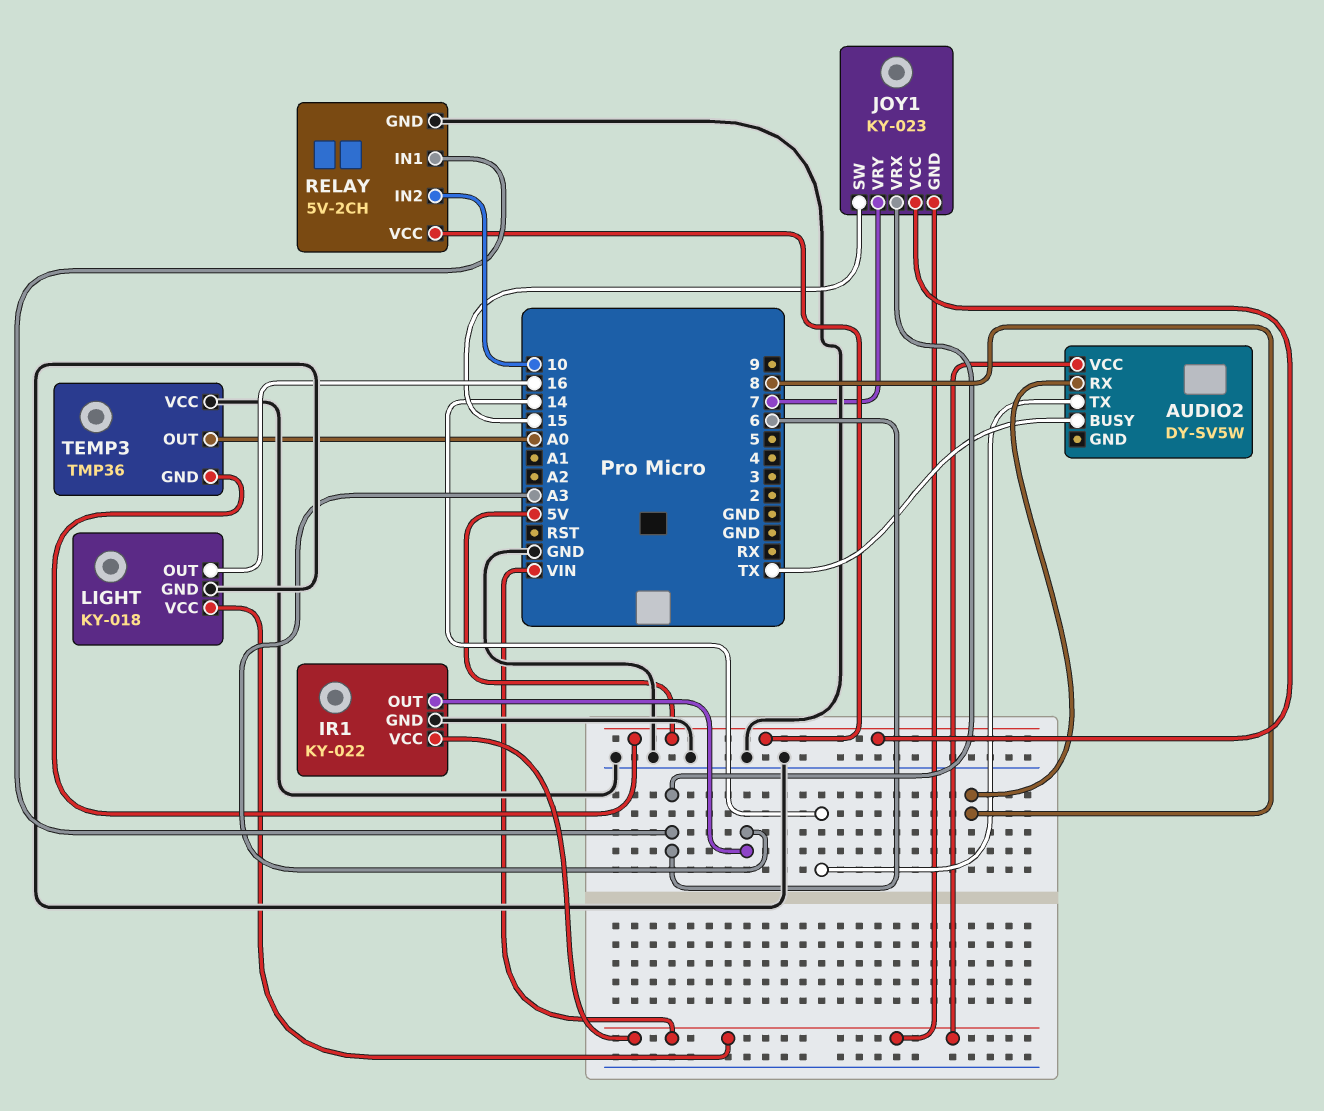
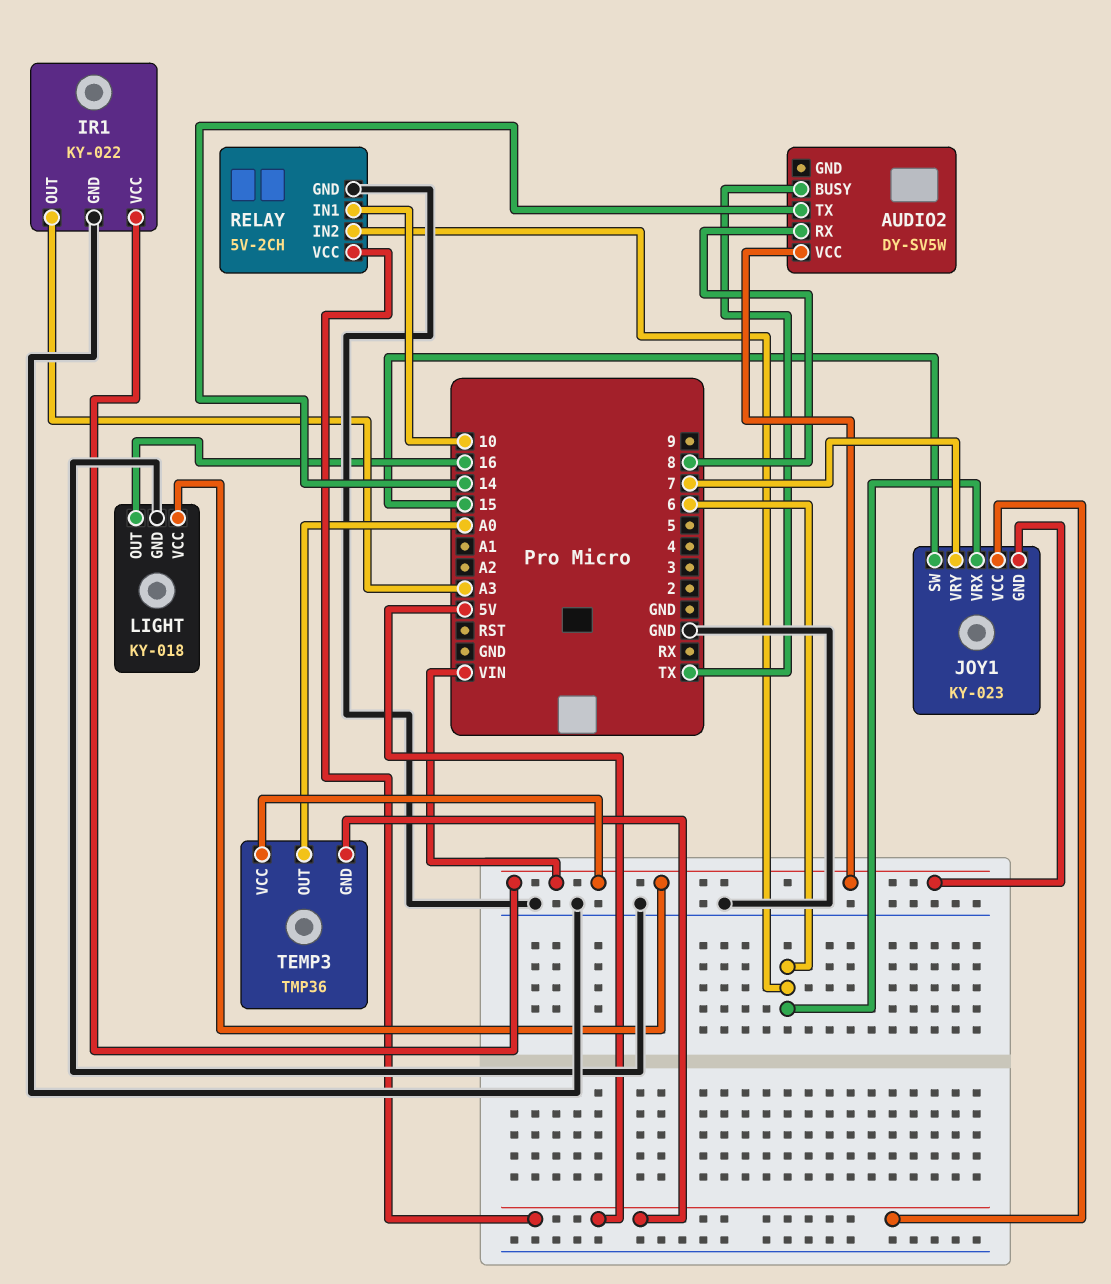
RELAY pin IN1: 6 -> 10
RELAY pin IN2: 10 -> 6
TEMP3 pin VCC: GND -> VIN

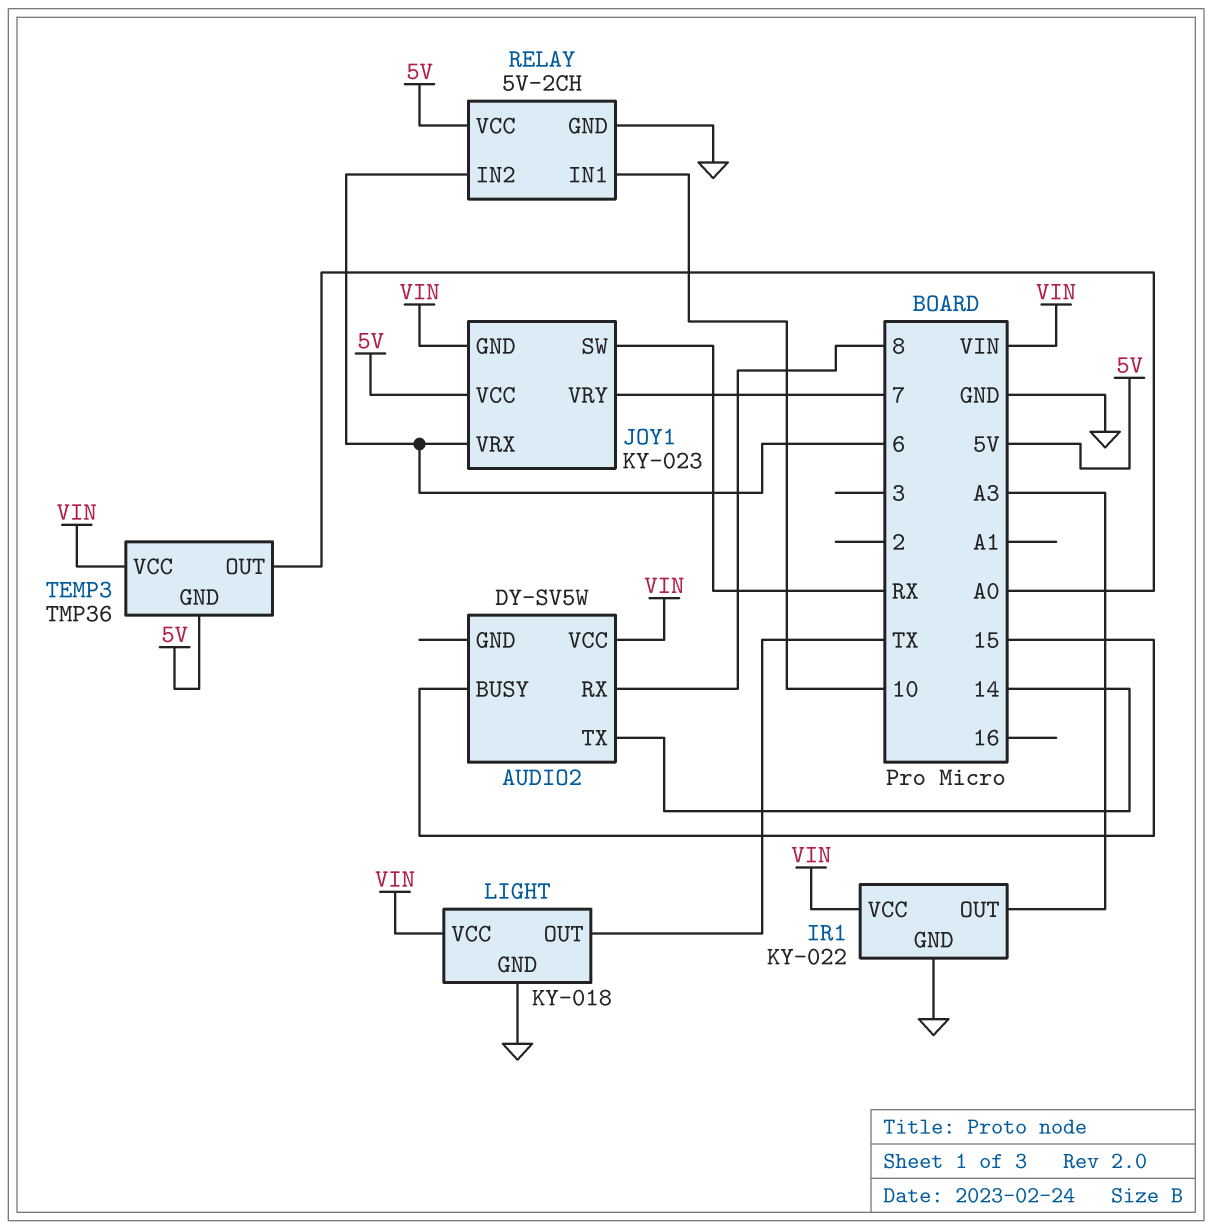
AUDIO2 pin BUSY: TX -> 15
JOY1 pin SW: 15 -> RX
LIGHT pin OUT: 16 -> TX

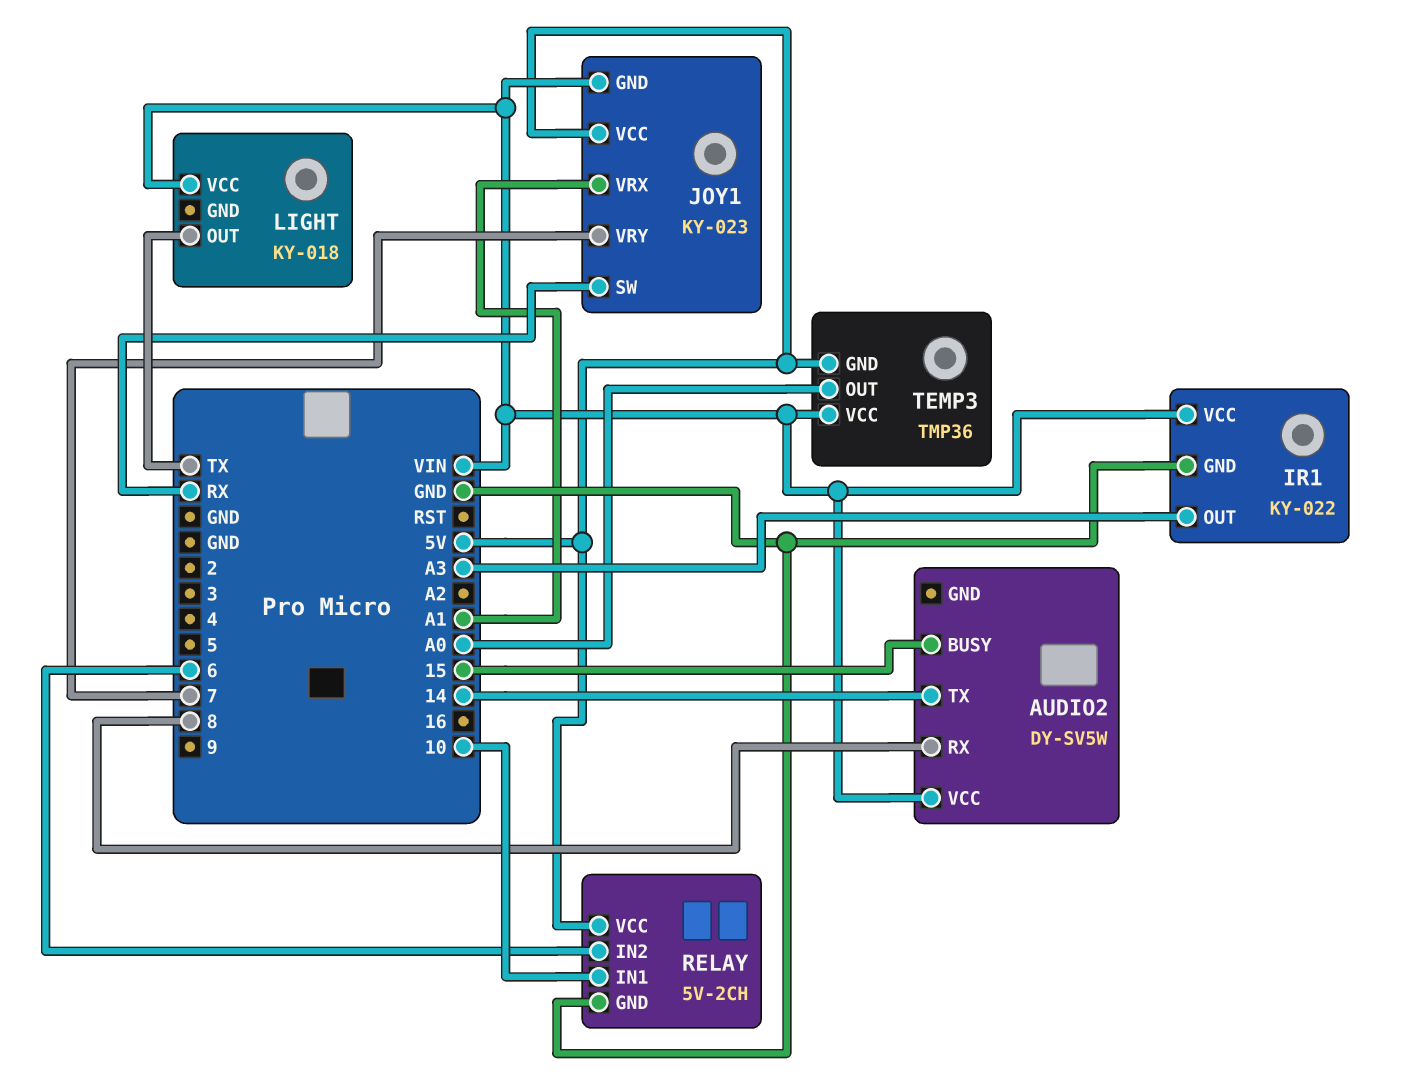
JOY1 pin VRX: 6 -> A1
LIGHT pin GND: GND -> none

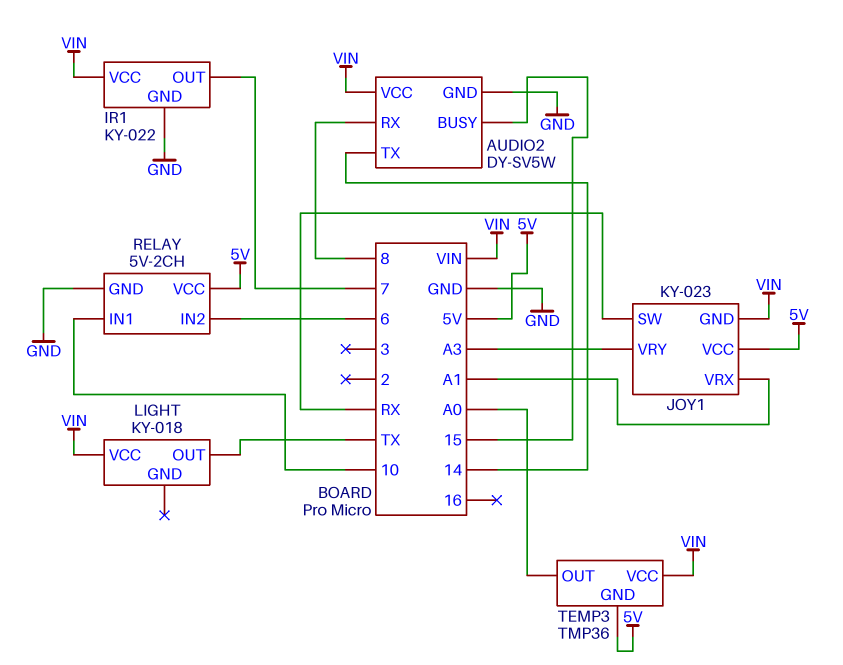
AUDIO2 pin GND: none -> GND
IR1 pin OUT: A3 -> 7
JOY1 pin VRY: 7 -> A3

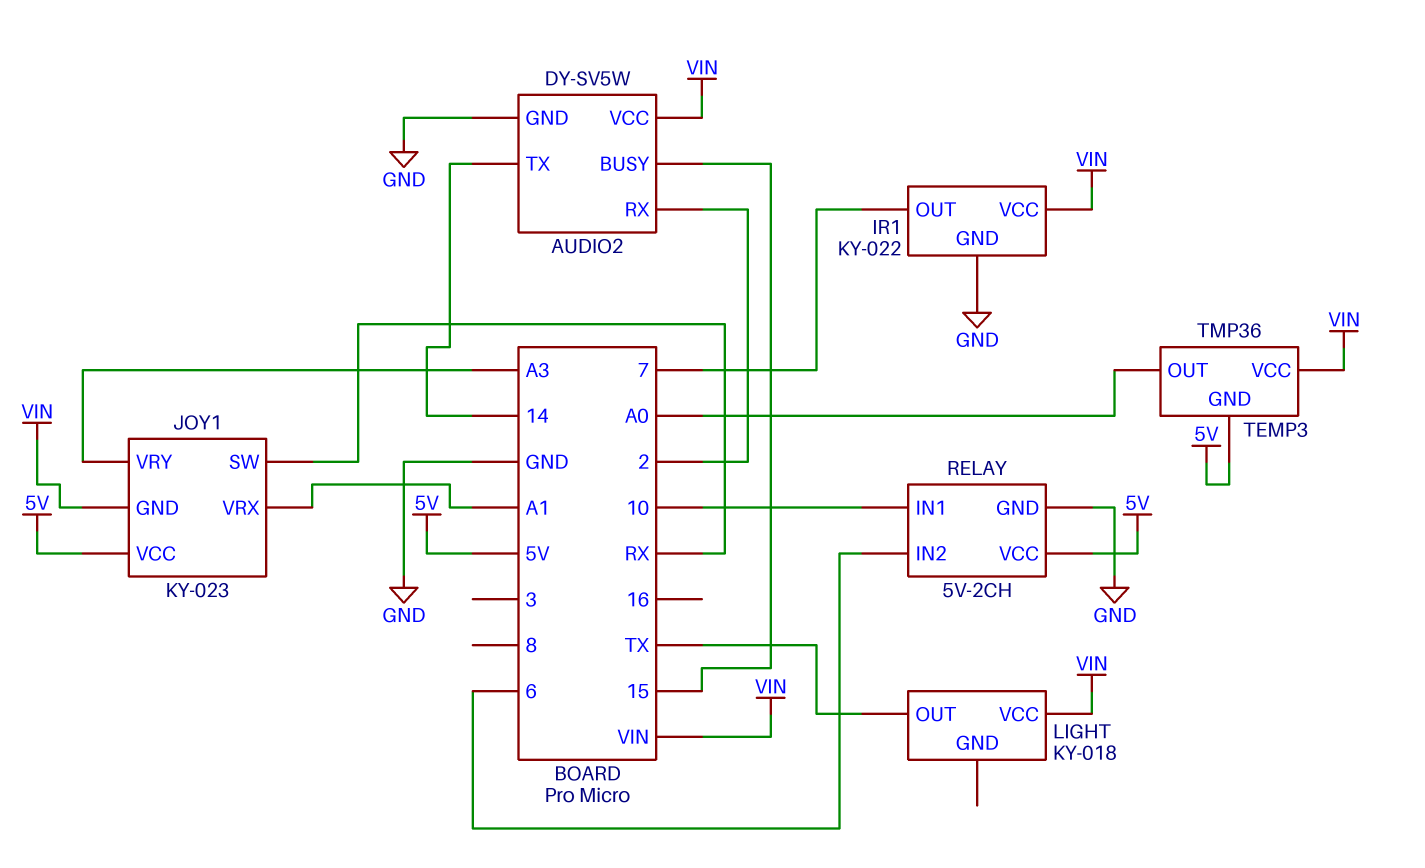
AUDIO2 pin RX: 8 -> 2

